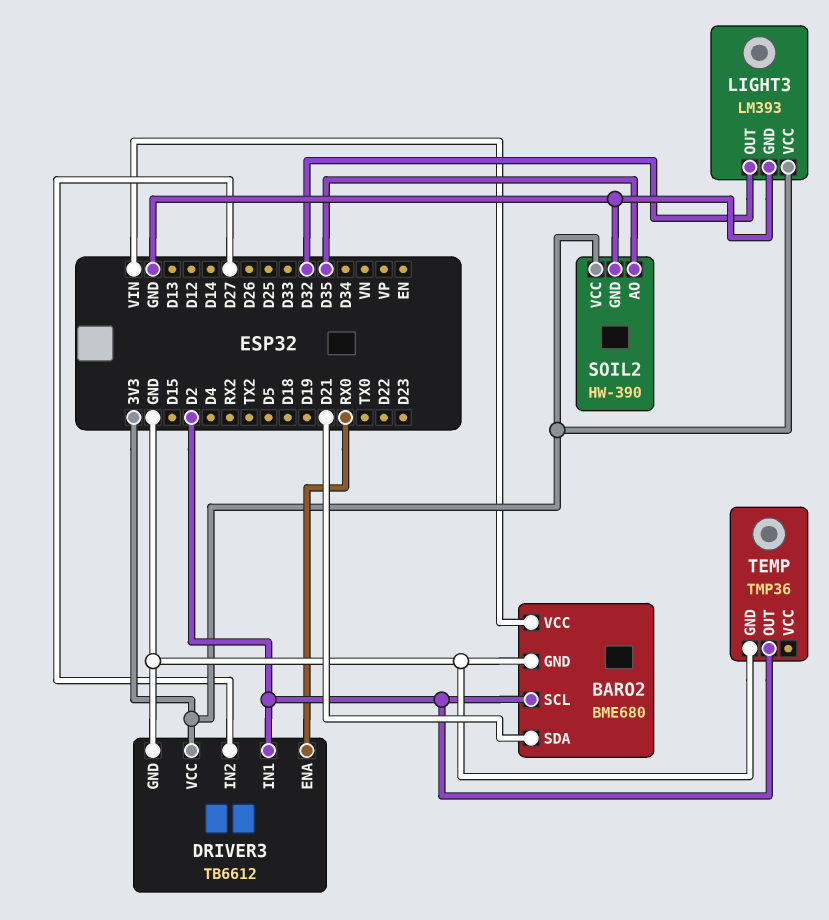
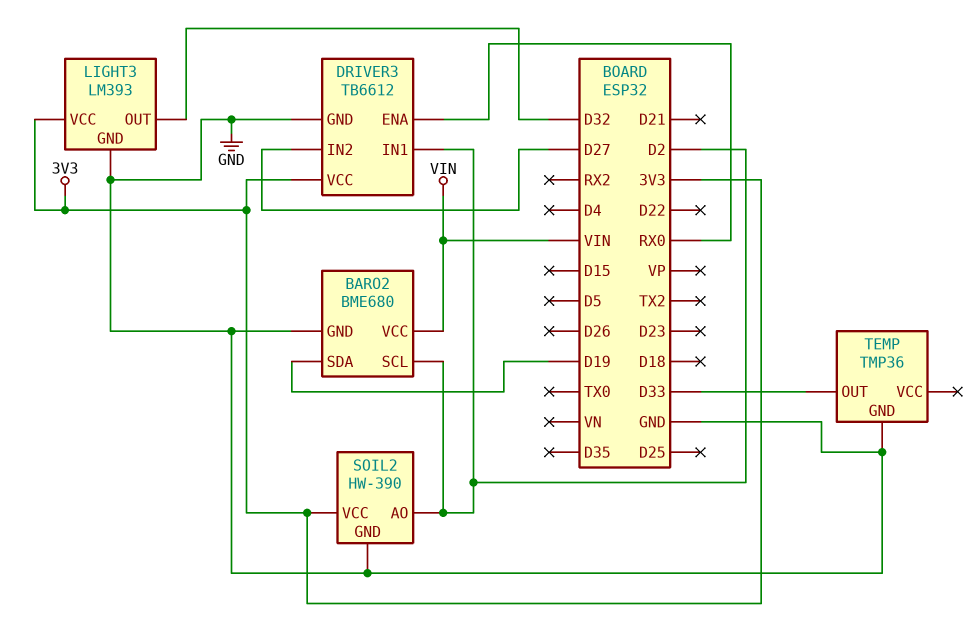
BARO2 pin SDA: D21 -> D19
SOIL2 pin AO: D35 -> D2
TEMP pin OUT: D2 -> D33

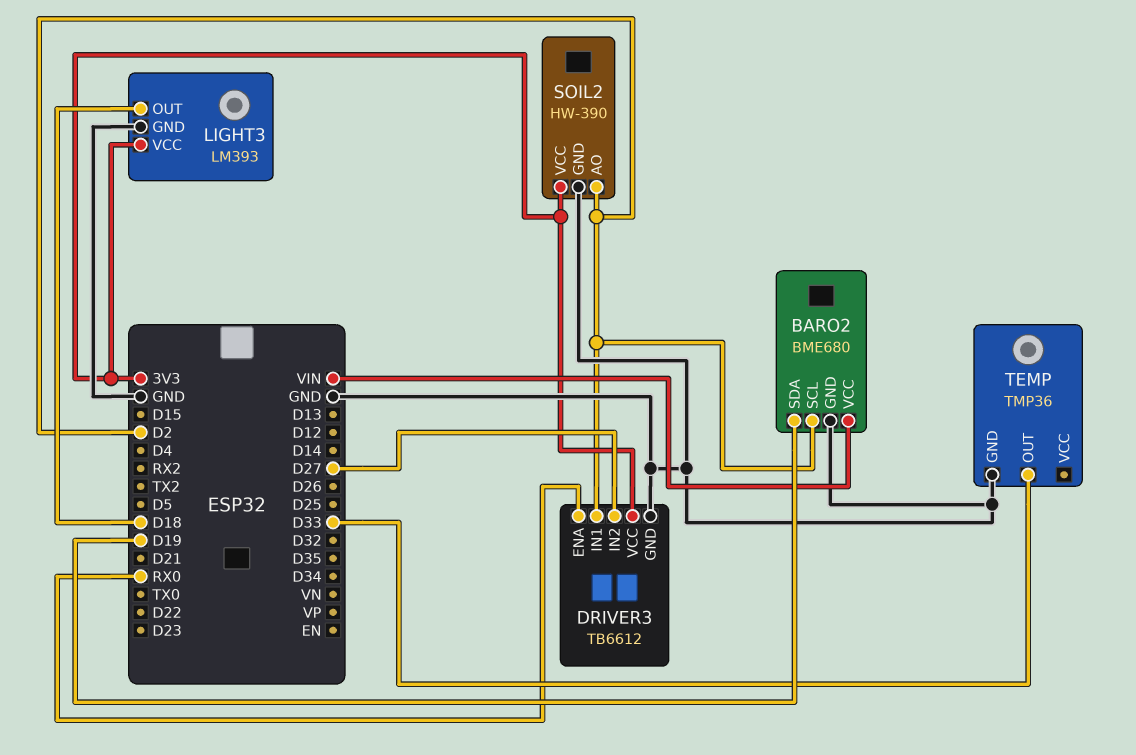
LIGHT3 pin OUT: D32 -> D18

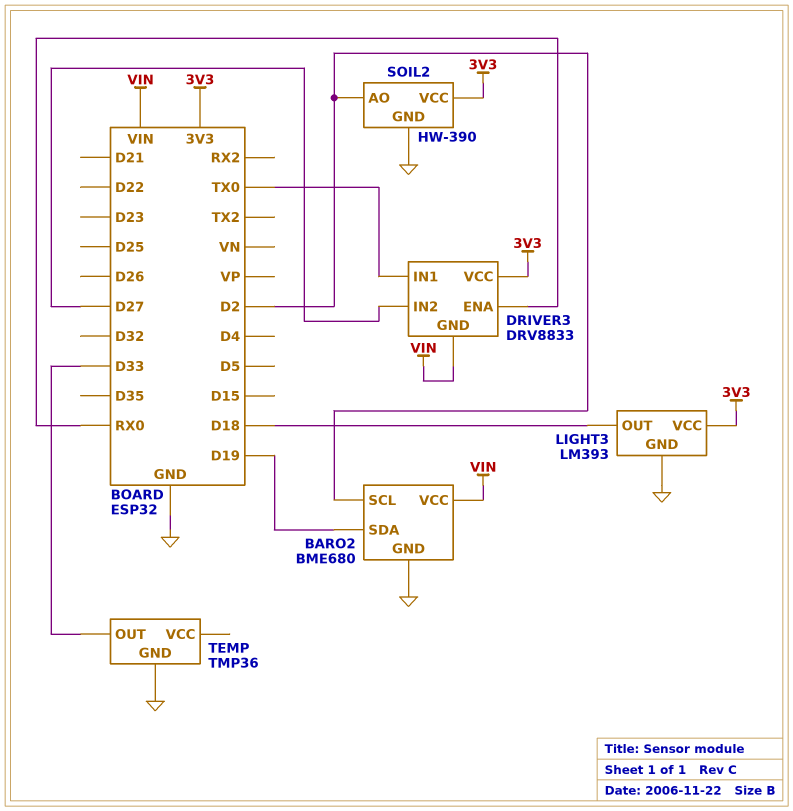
DRIVER3: TB6612 -> DRV8833
DRIVER3 pin GND: GND -> VIN
DRIVER3 pin IN1: D2 -> TX0

